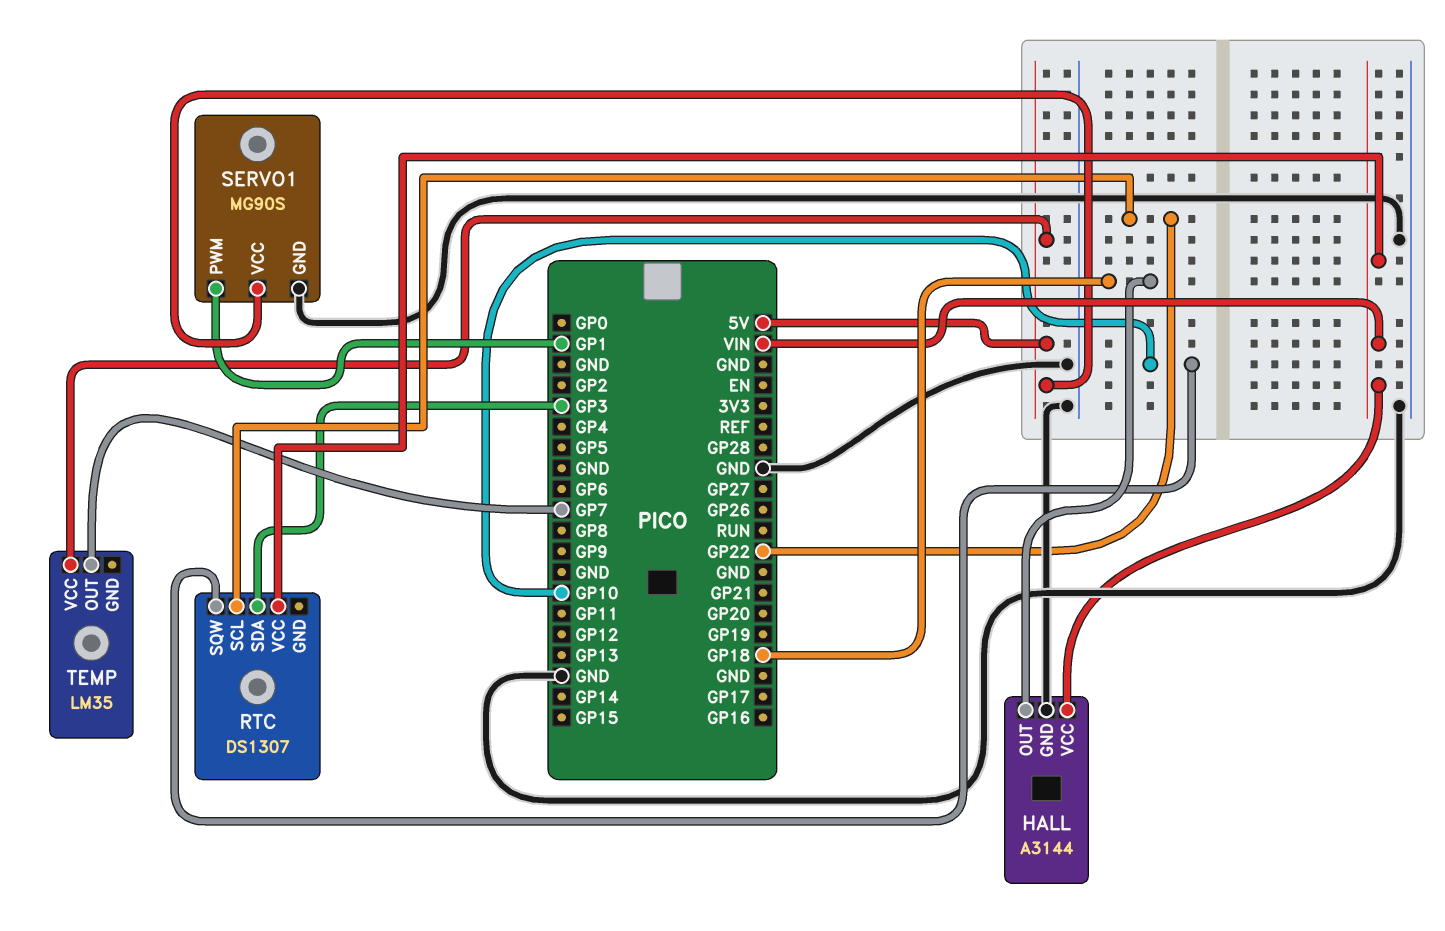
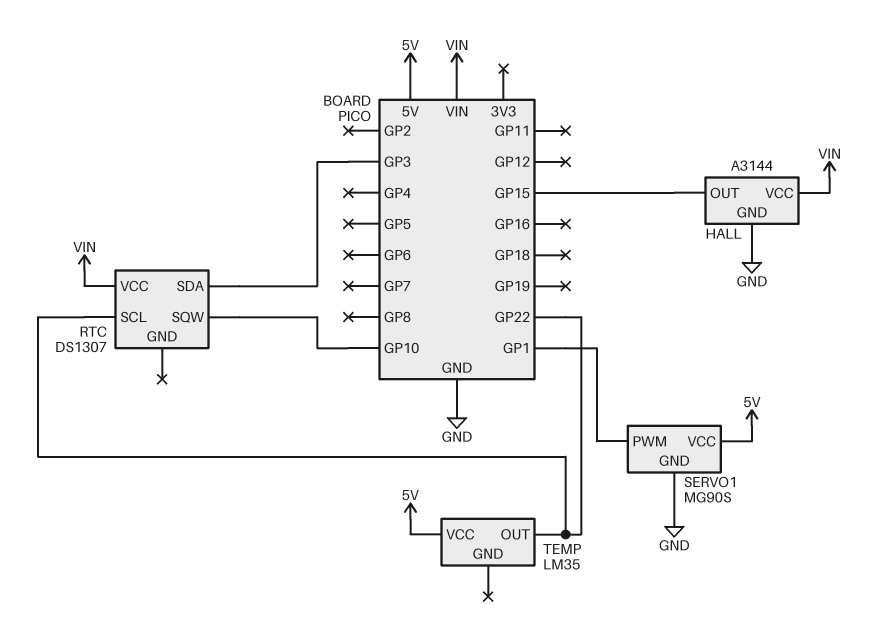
HALL pin OUT: GP18 -> GP15
TEMP pin OUT: GP7 -> GP22

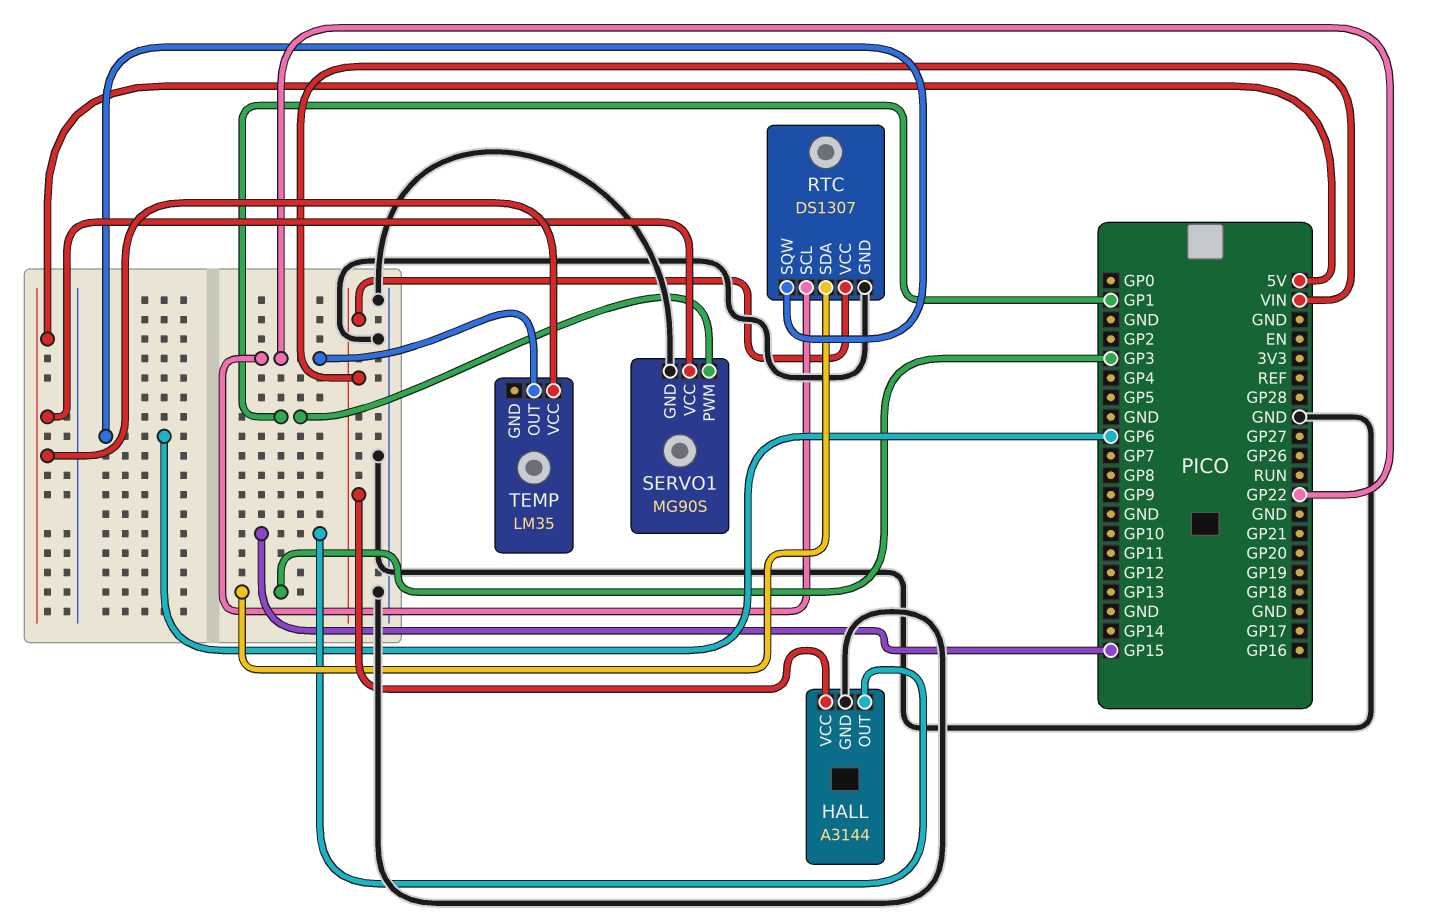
RTC pin GND: none -> GND
RTC pin SQW: GP10 -> GP6

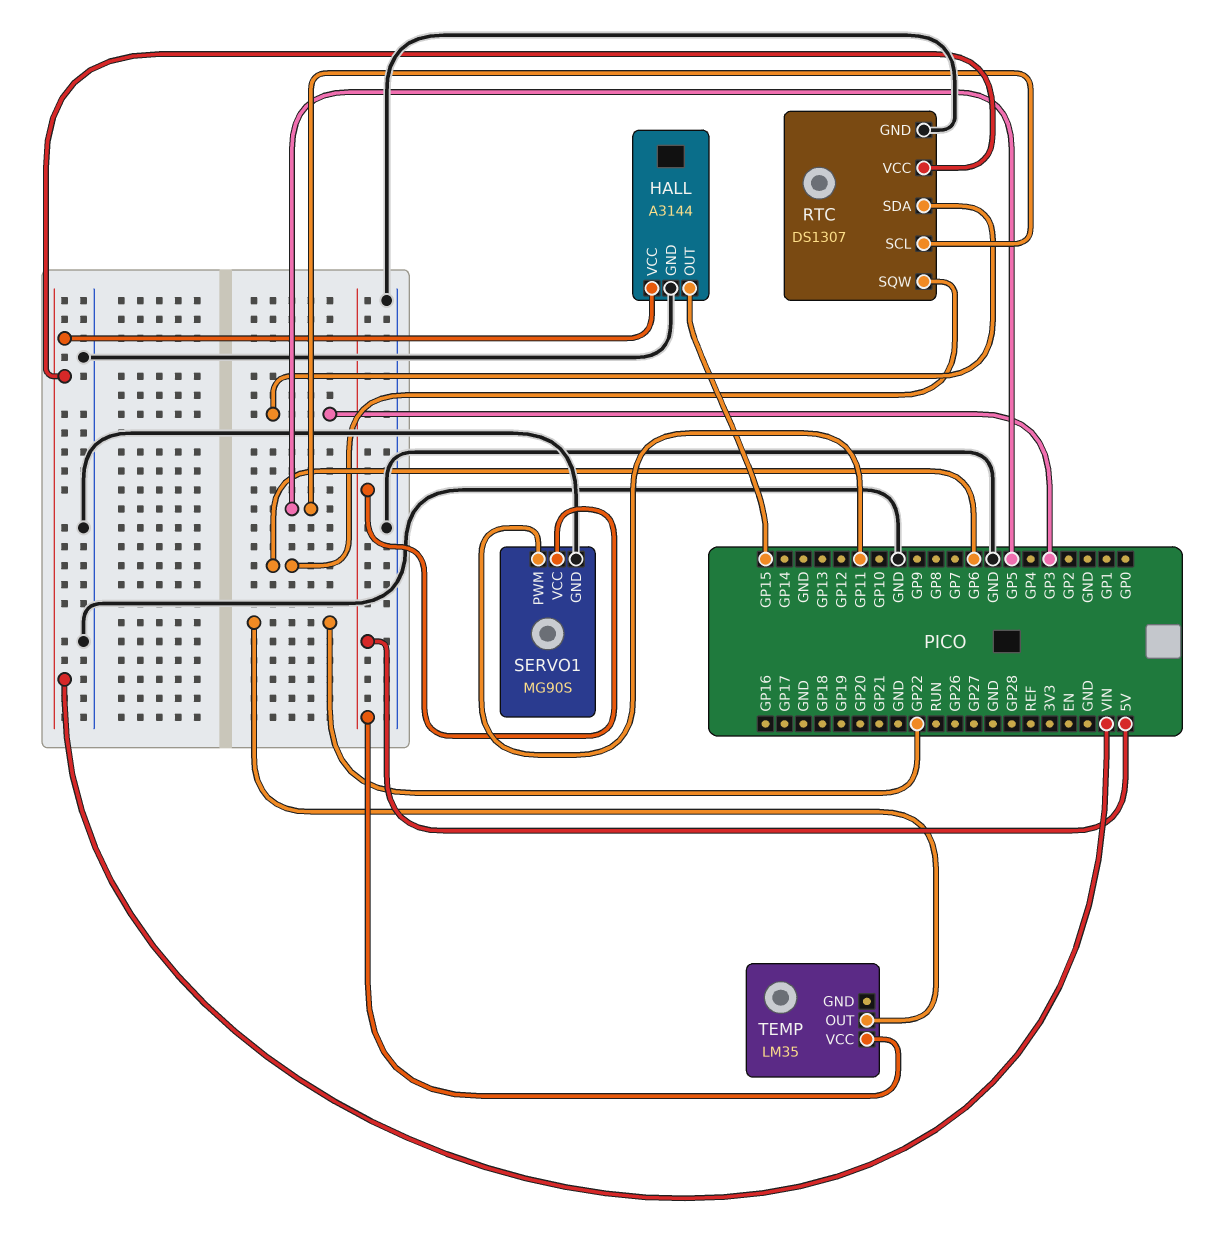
RTC pin SCL: GP22 -> GP5
SERVO1 pin PWM: GP1 -> GP11

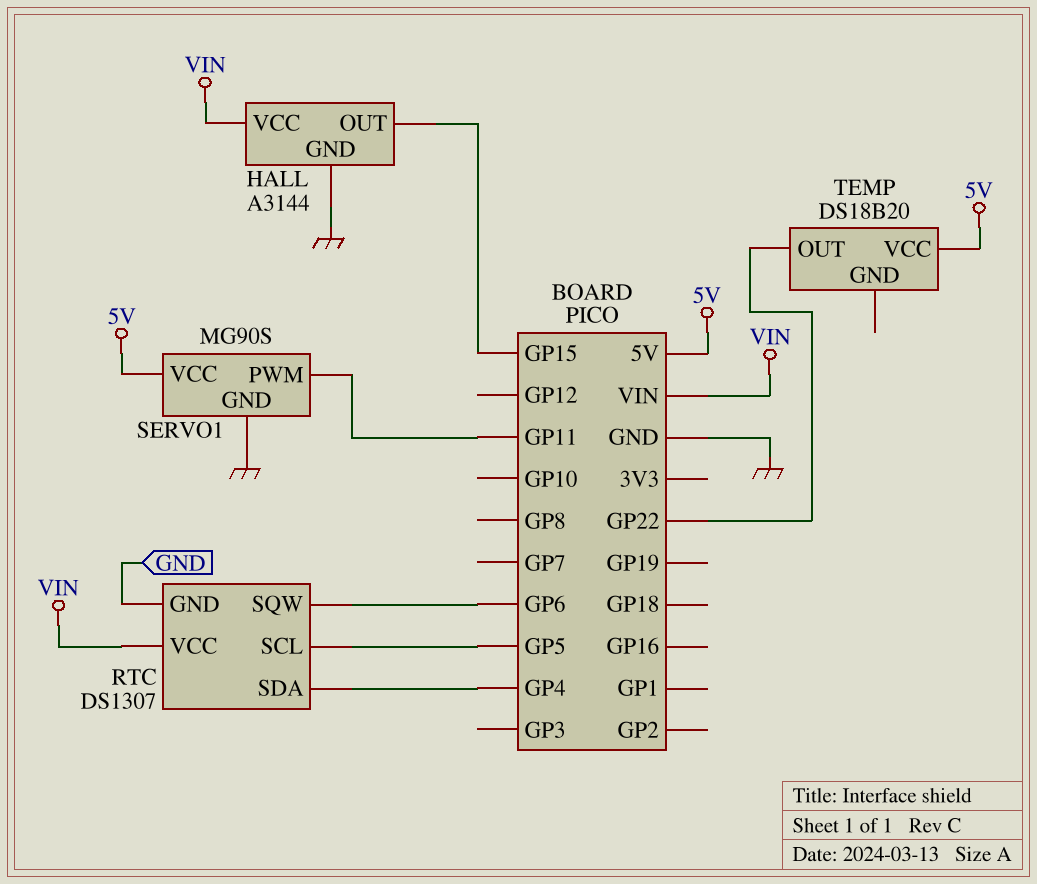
RTC pin SDA: GP3 -> GP4
TEMP: LM35 -> DS18B20

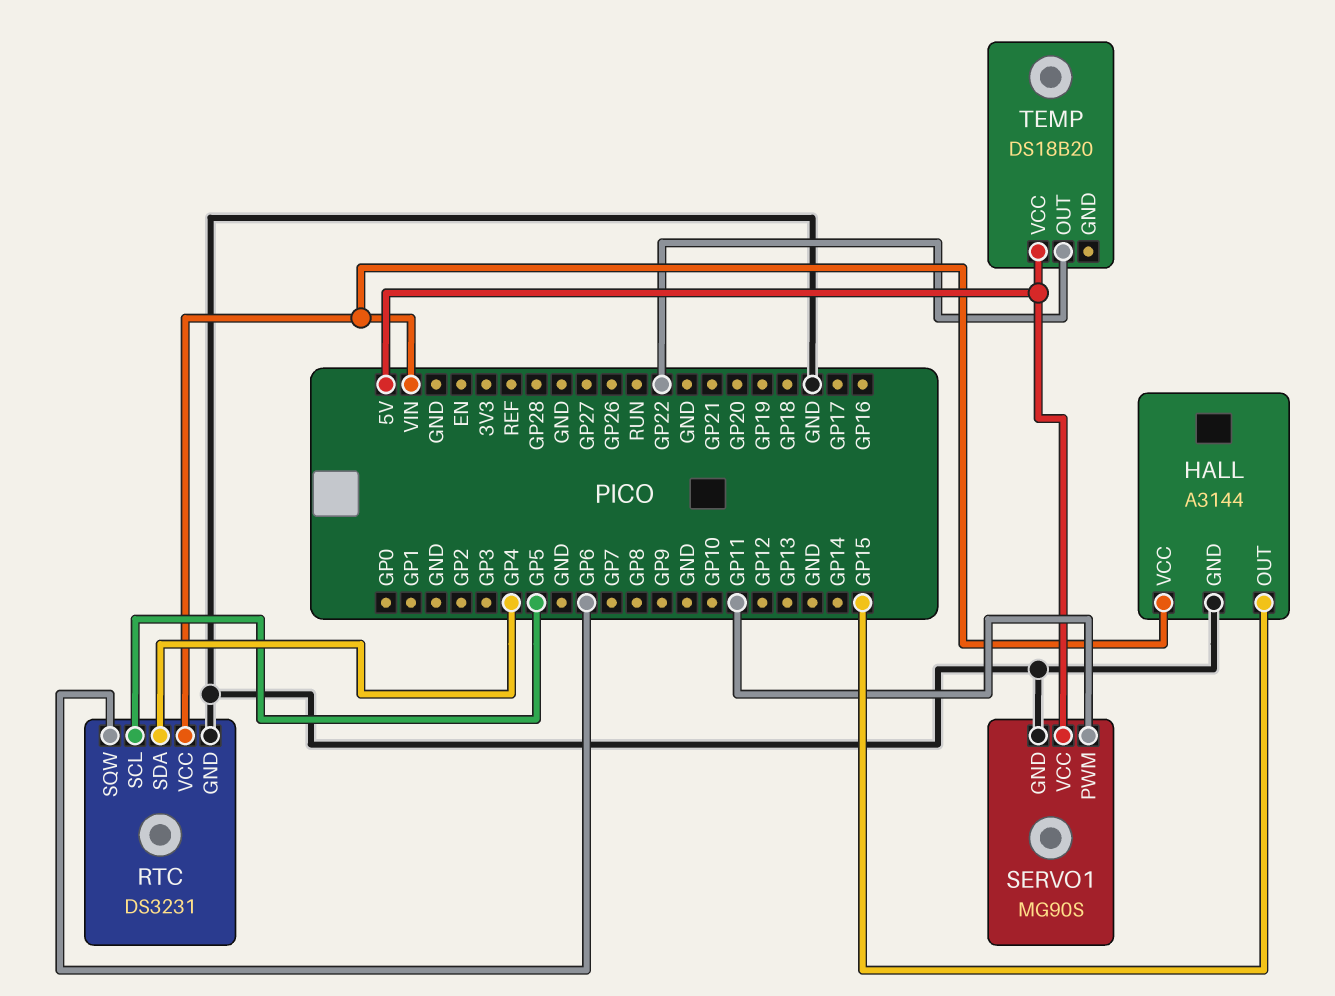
RTC: DS1307 -> DS3231

